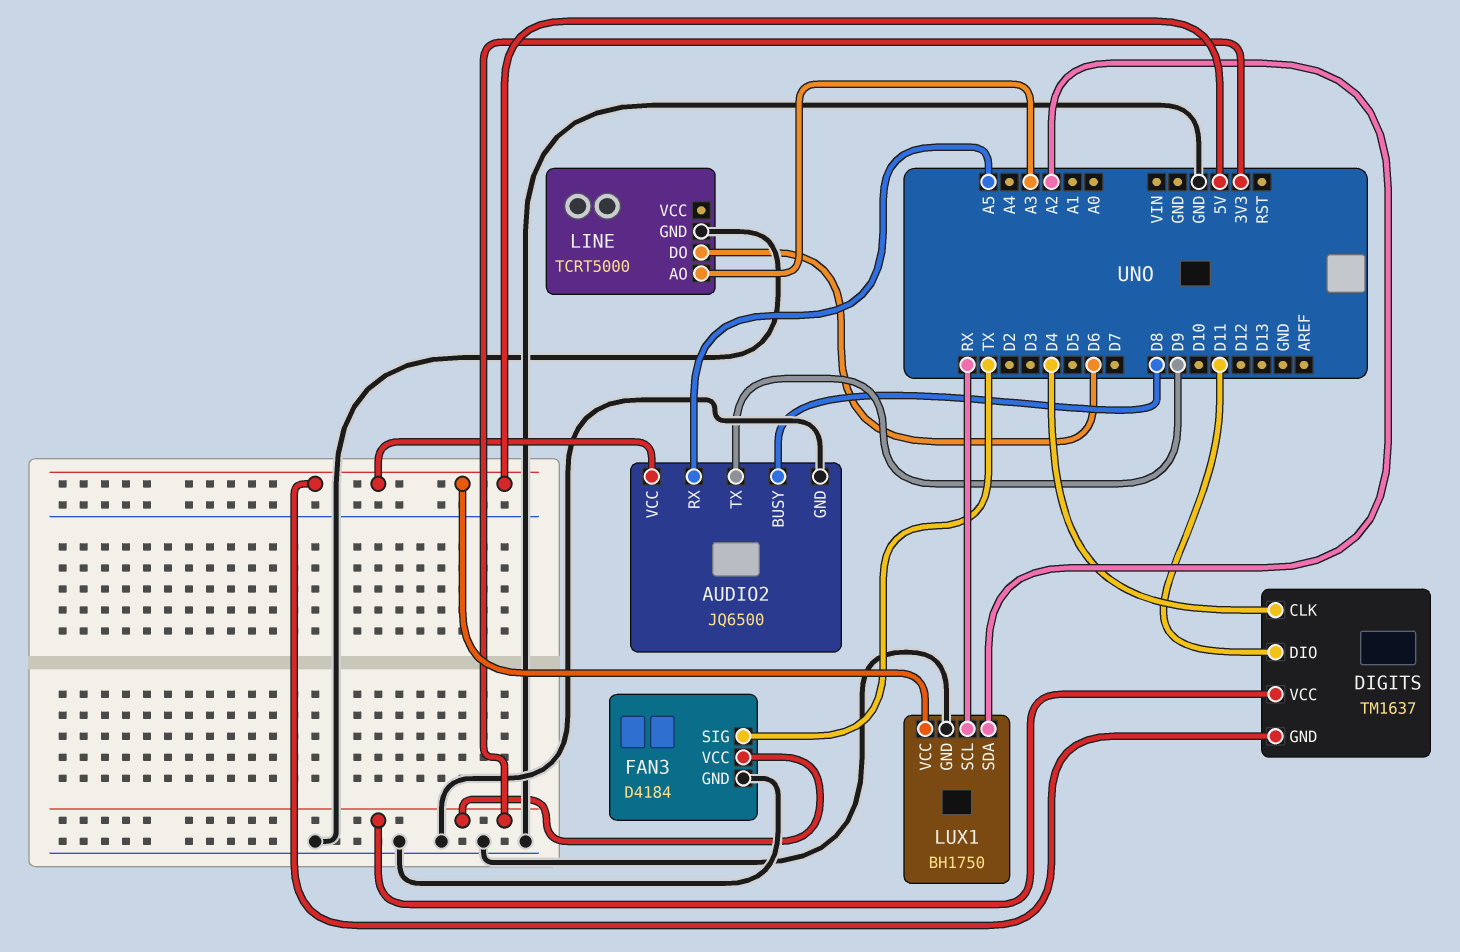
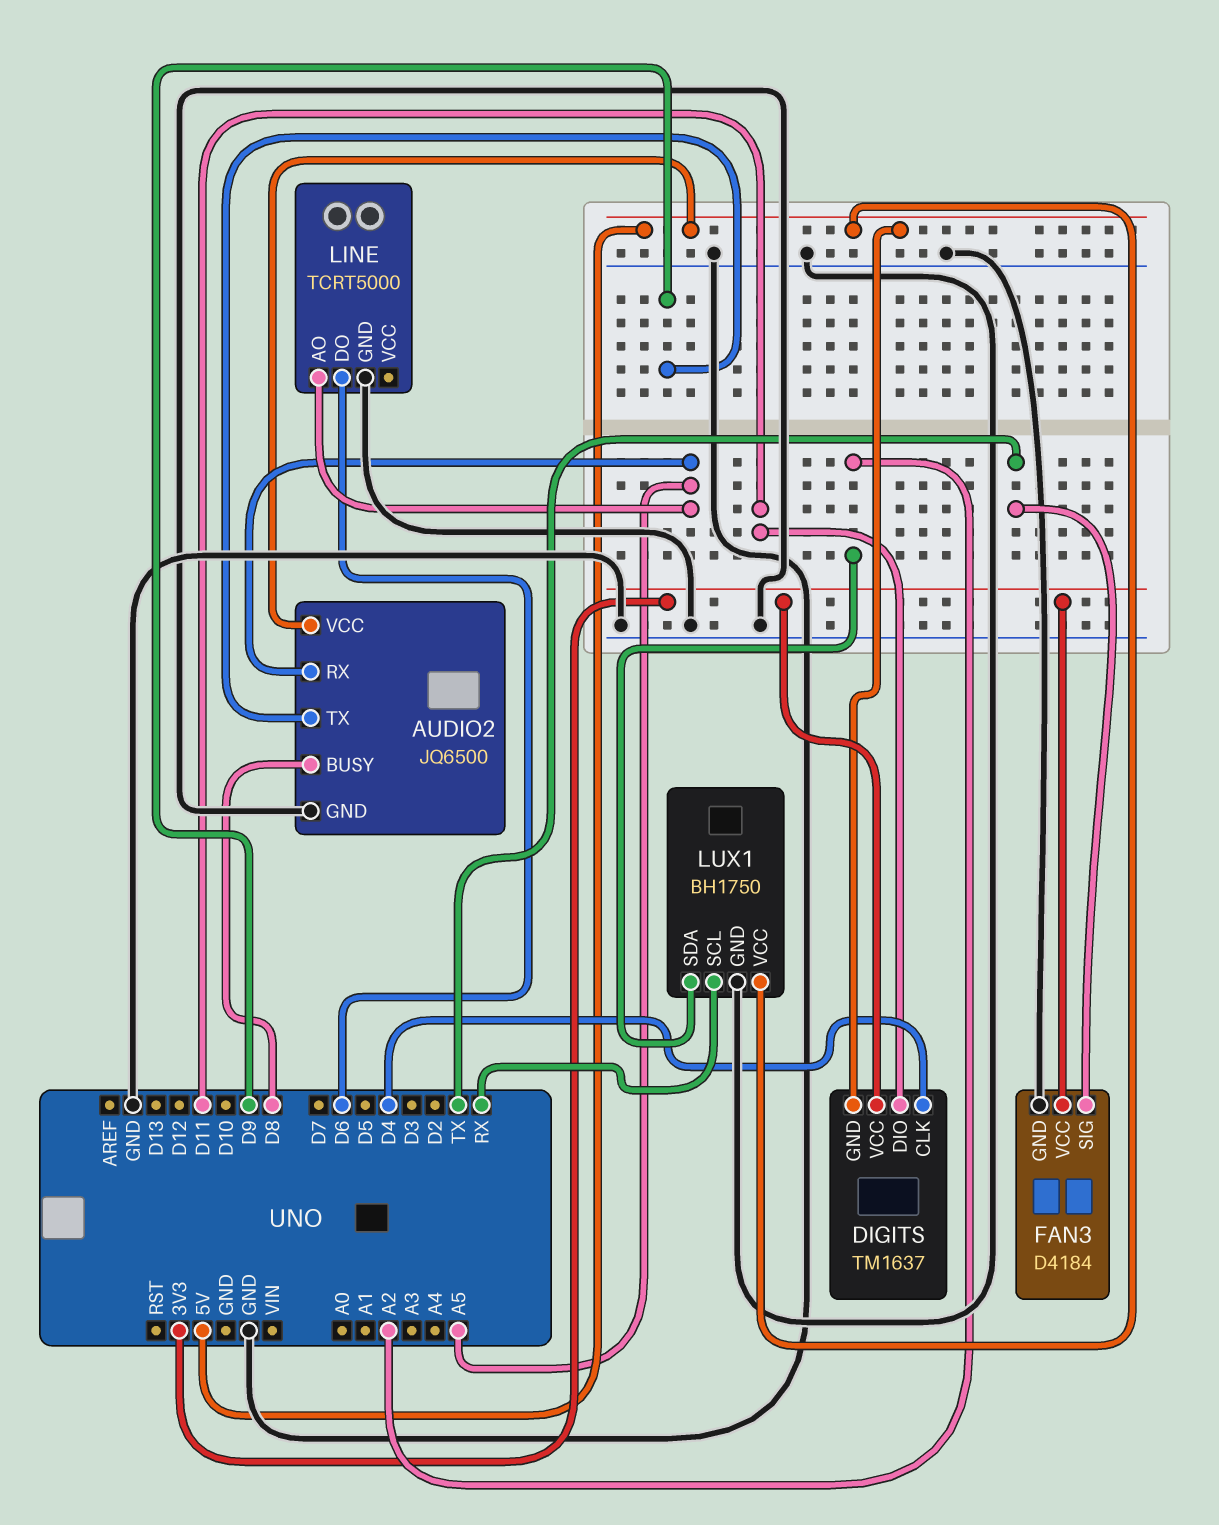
LINE pin AO: A3 -> A5

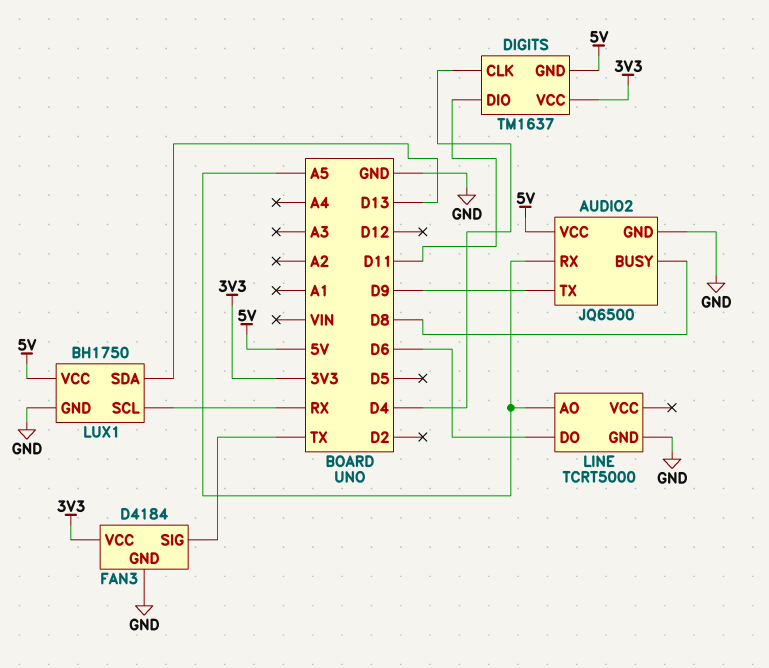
LUX1 pin SDA: A2 -> D13

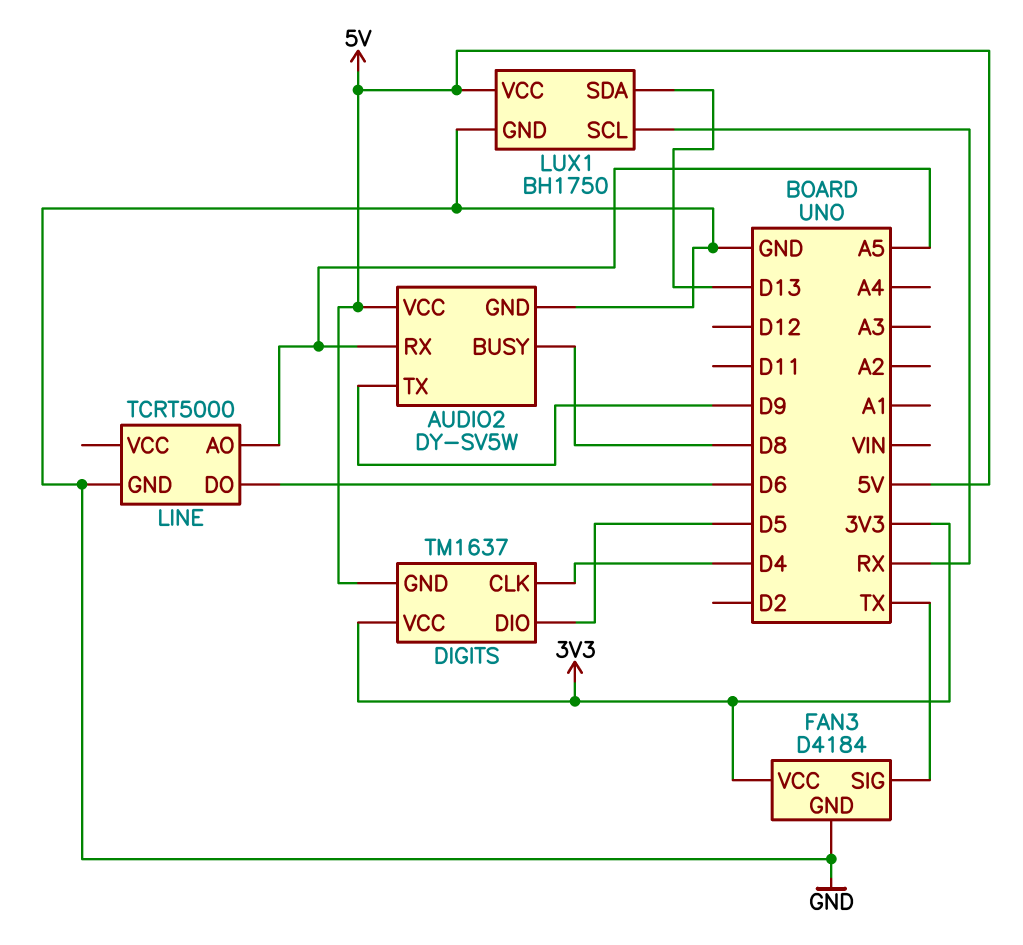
AUDIO2: JQ6500 -> DY-SV5W
DIGITS pin DIO: D11 -> D5

